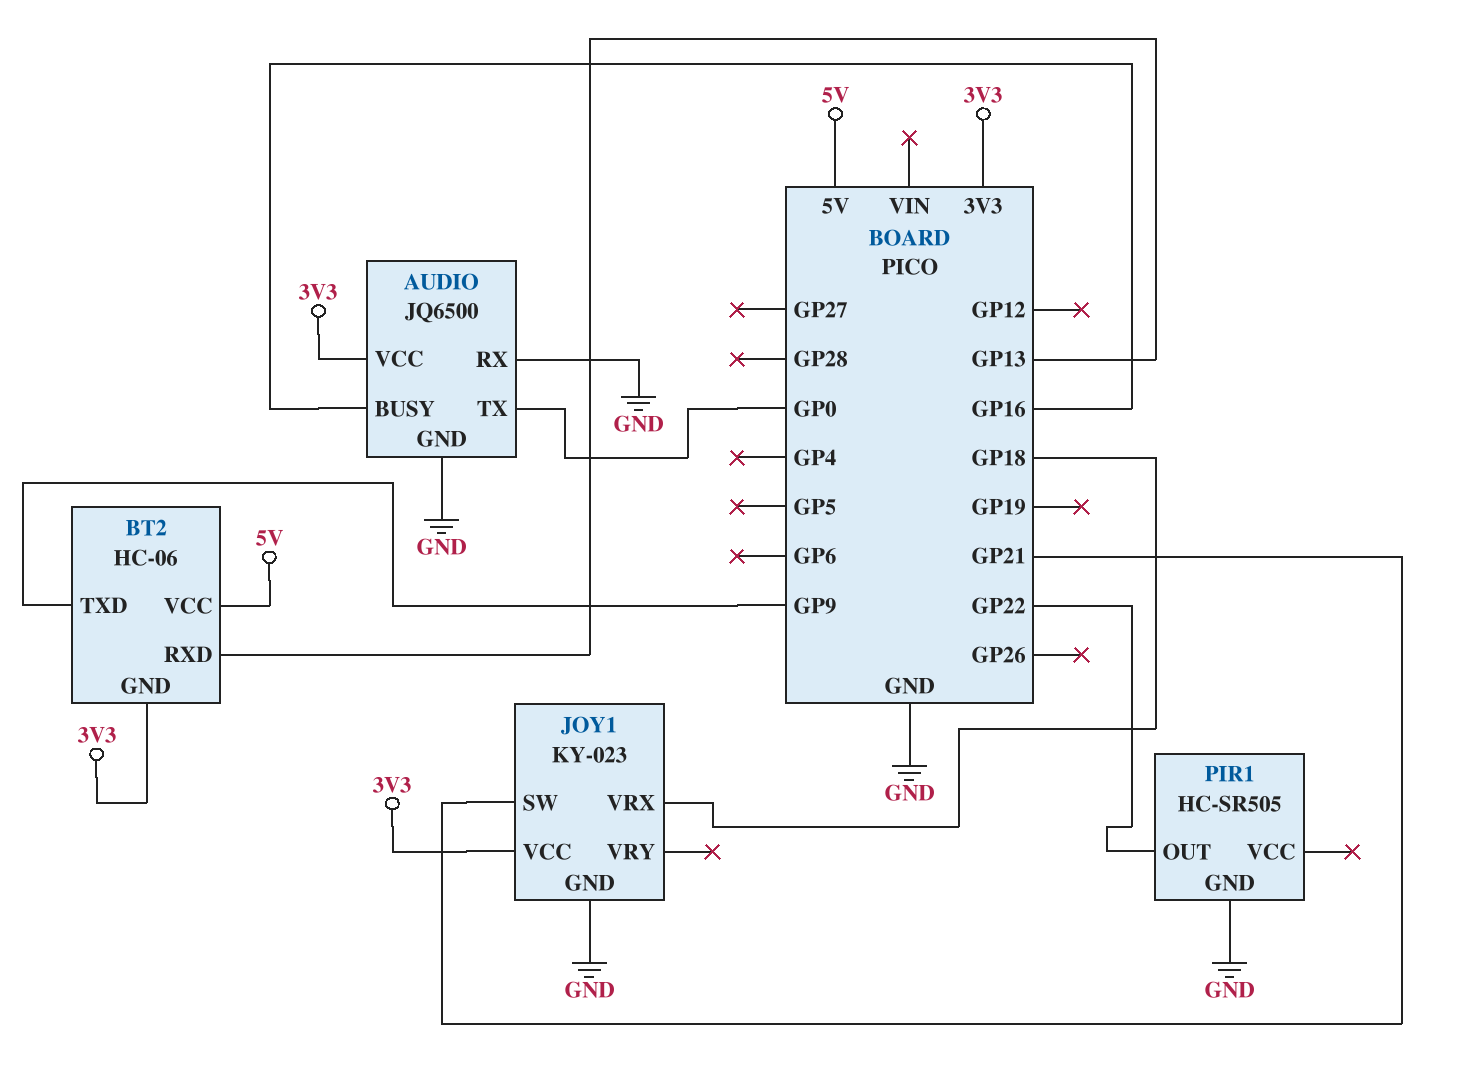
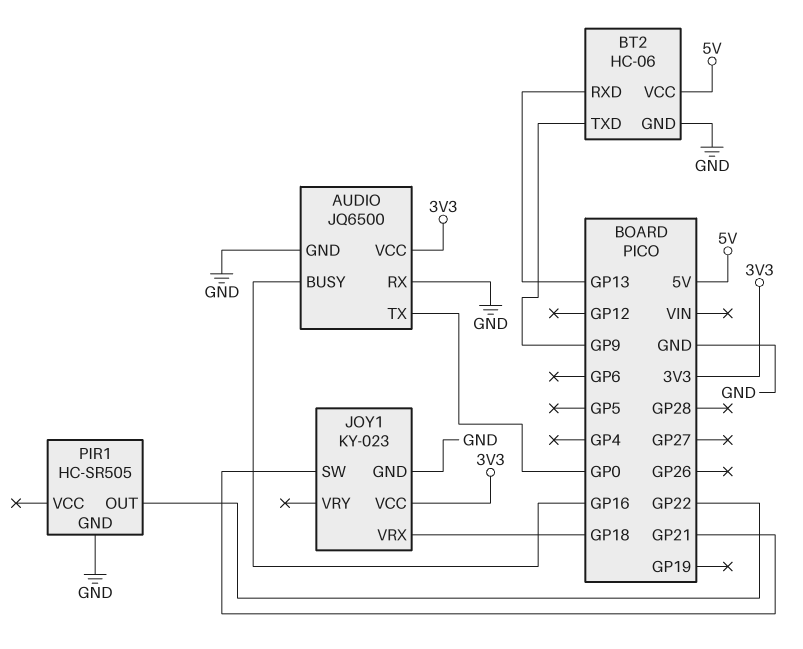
BT2 pin GND: 3V3 -> GND

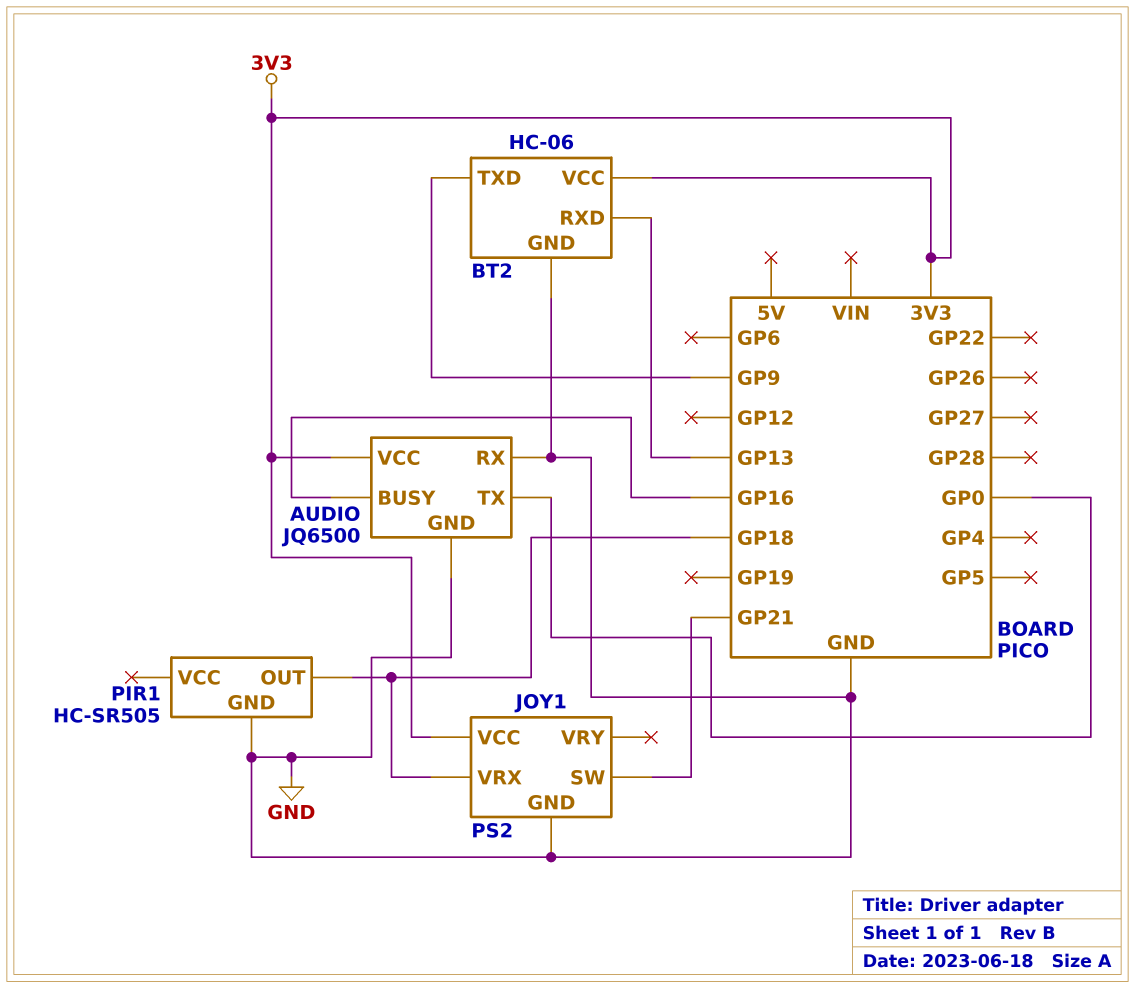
BT2 pin VCC: 5V -> 3V3
JOY1: KY-023 -> PS2
PIR1 pin OUT: GP22 -> GP18

